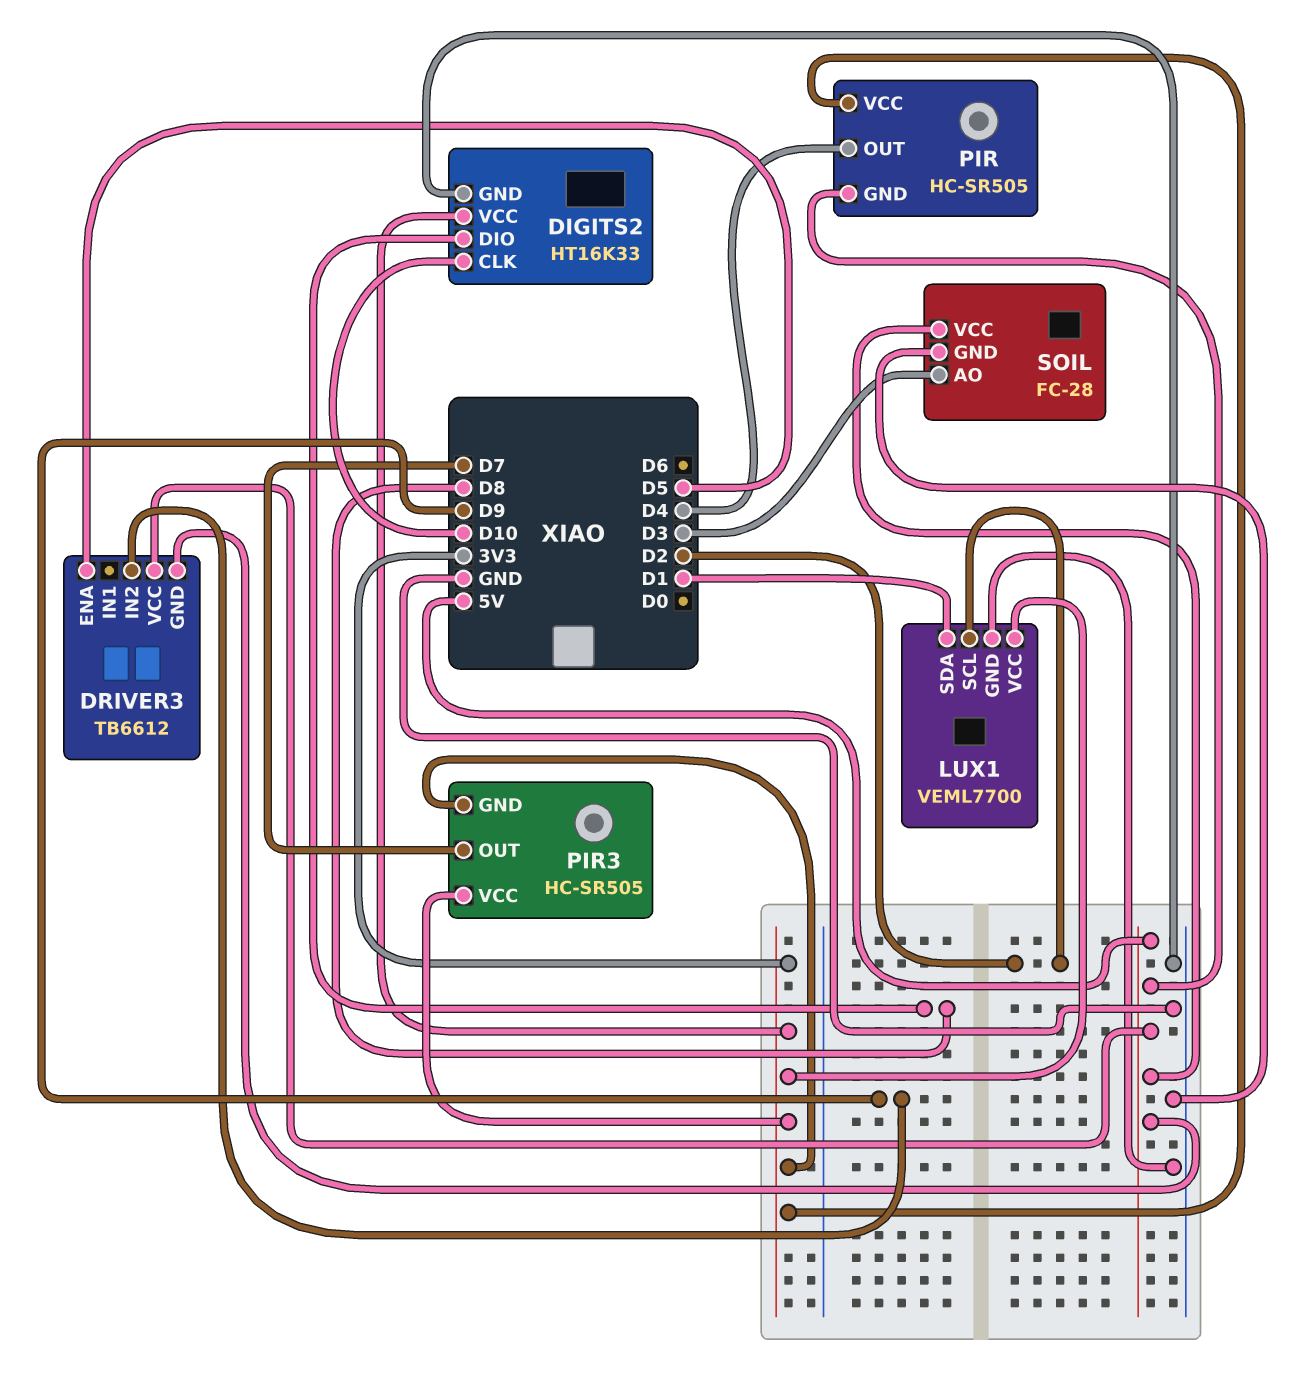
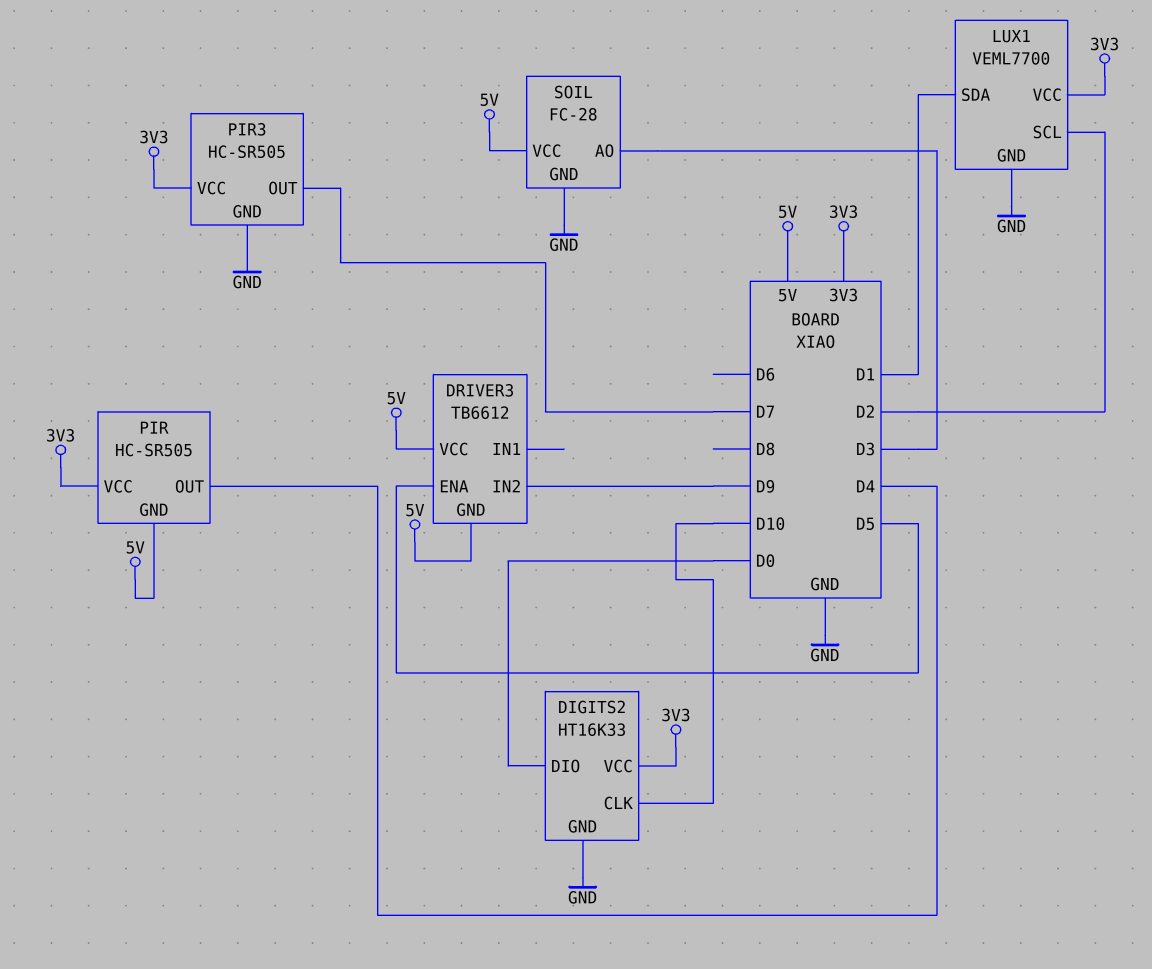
DIGITS2 pin DIO: D8 -> D0
PIR3 pin GND: 3V3 -> GND

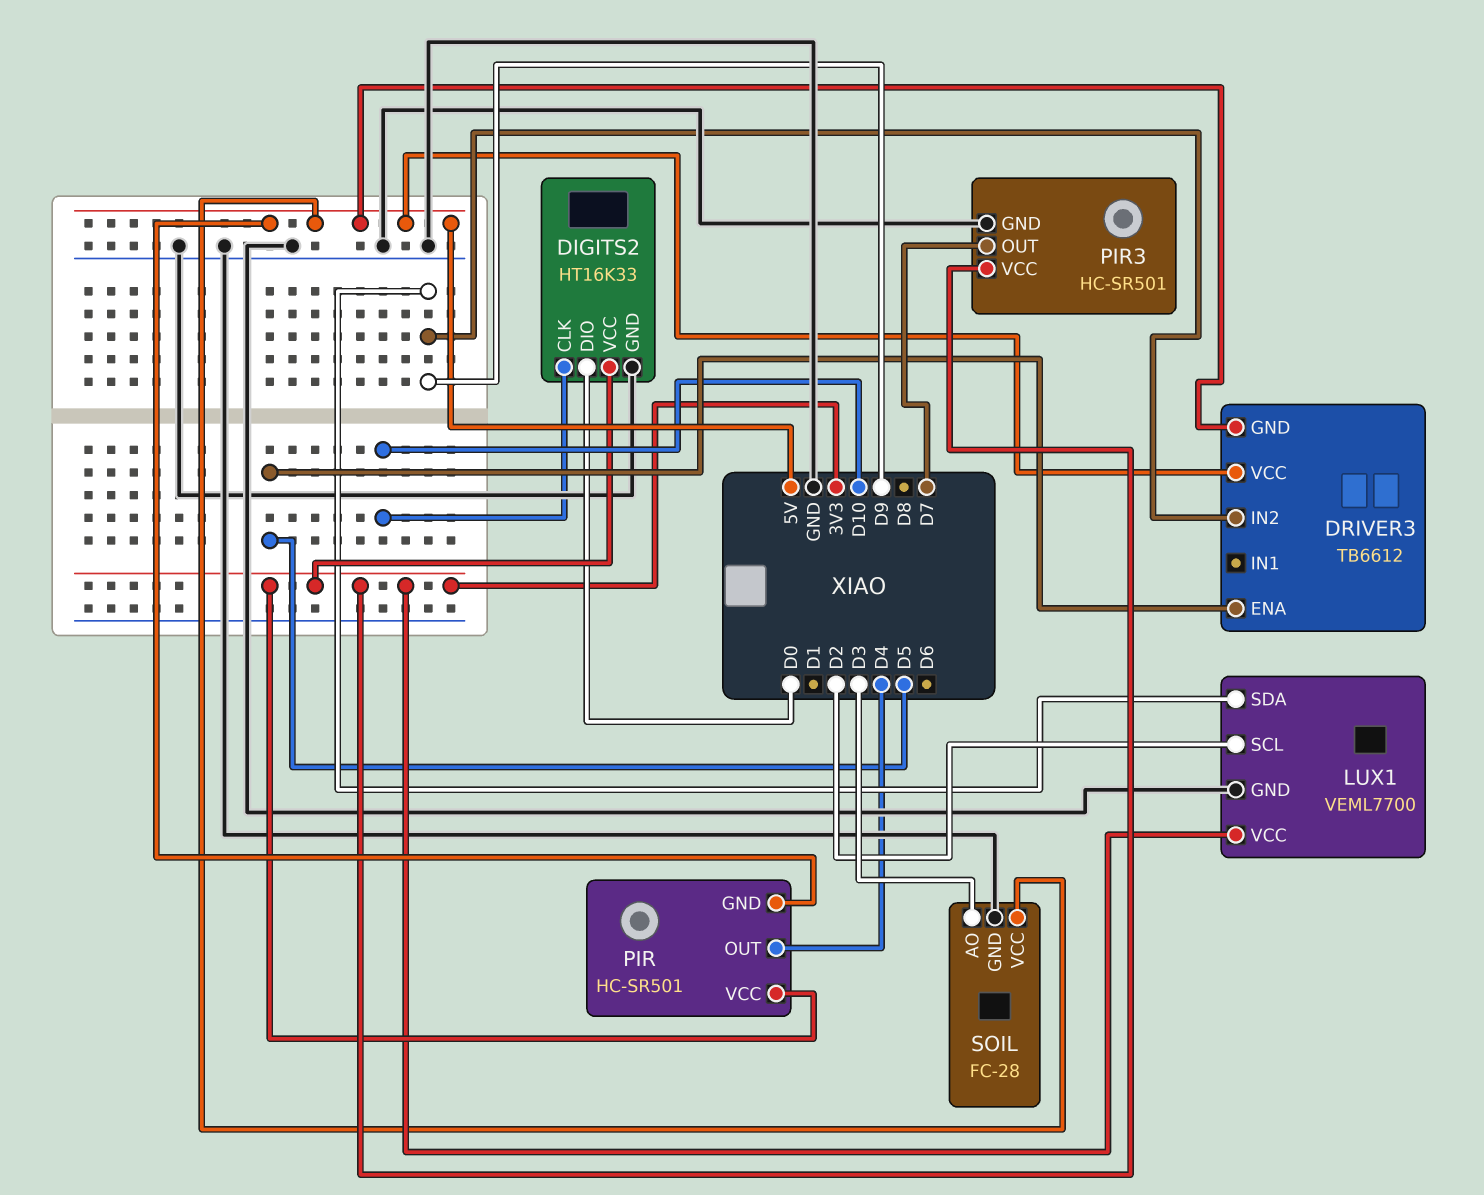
LUX1 pin SDA: D1 -> D9
PIR: HC-SR505 -> HC-SR501
PIR3: HC-SR505 -> HC-SR501

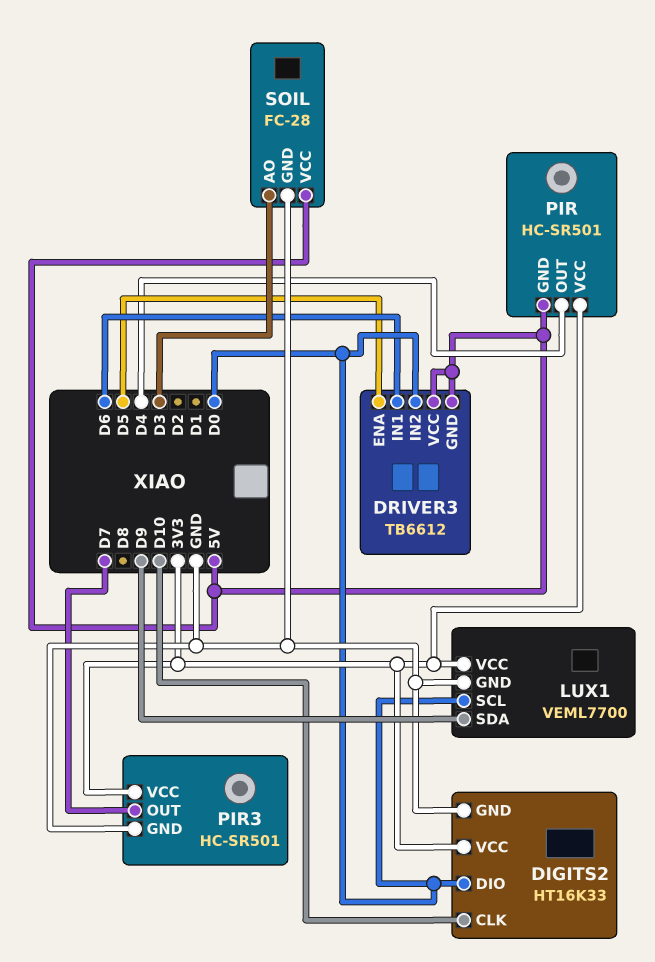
DRIVER3 pin IN1: none -> D6
DRIVER3 pin IN2: D9 -> D0
LUX1 pin SCL: D2 -> D0

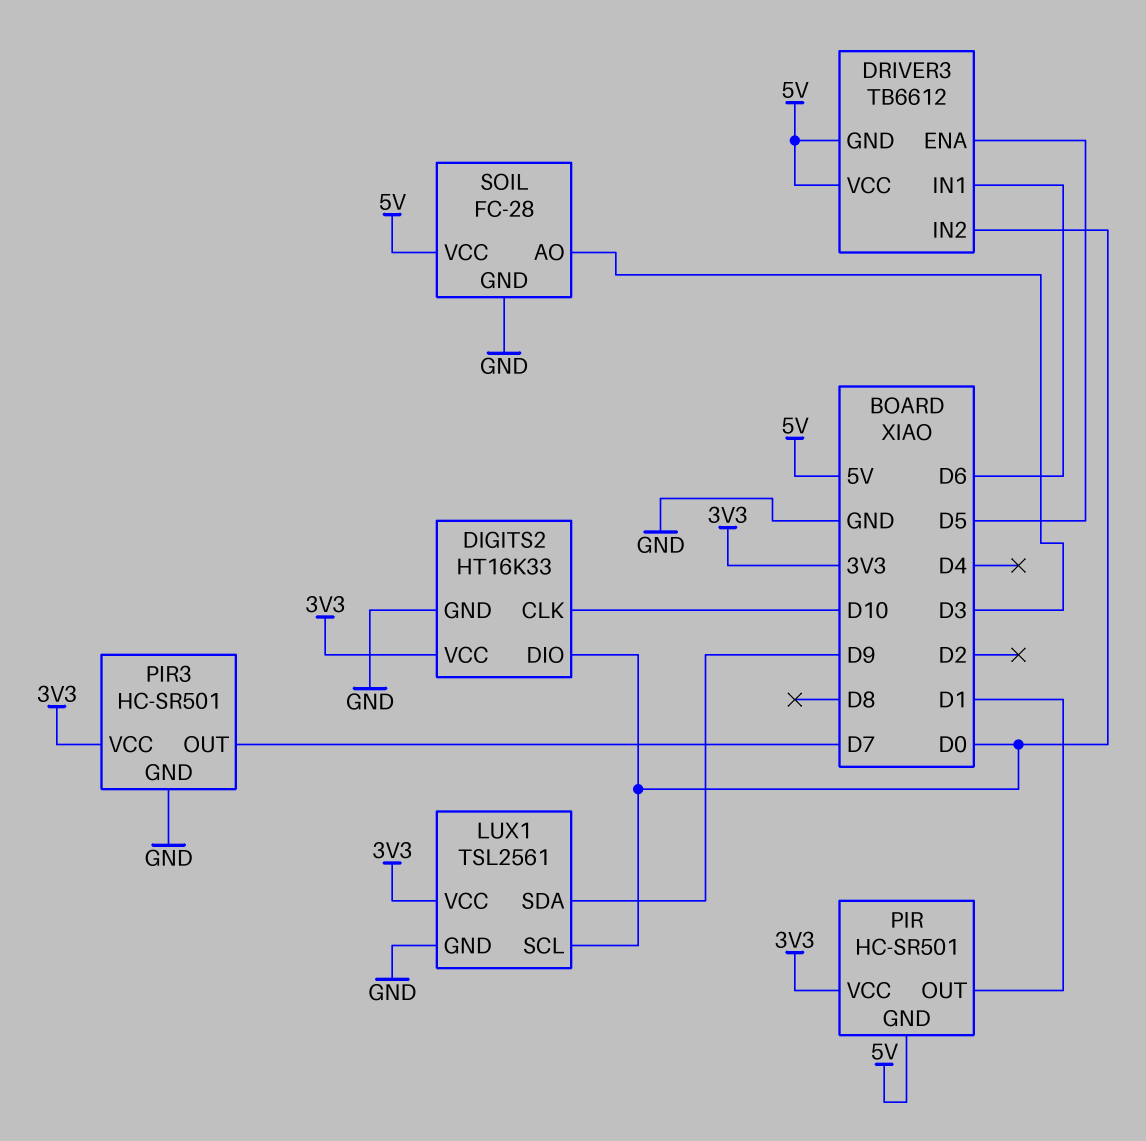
LUX1: VEML7700 -> TSL2561
PIR pin OUT: D4 -> D1

